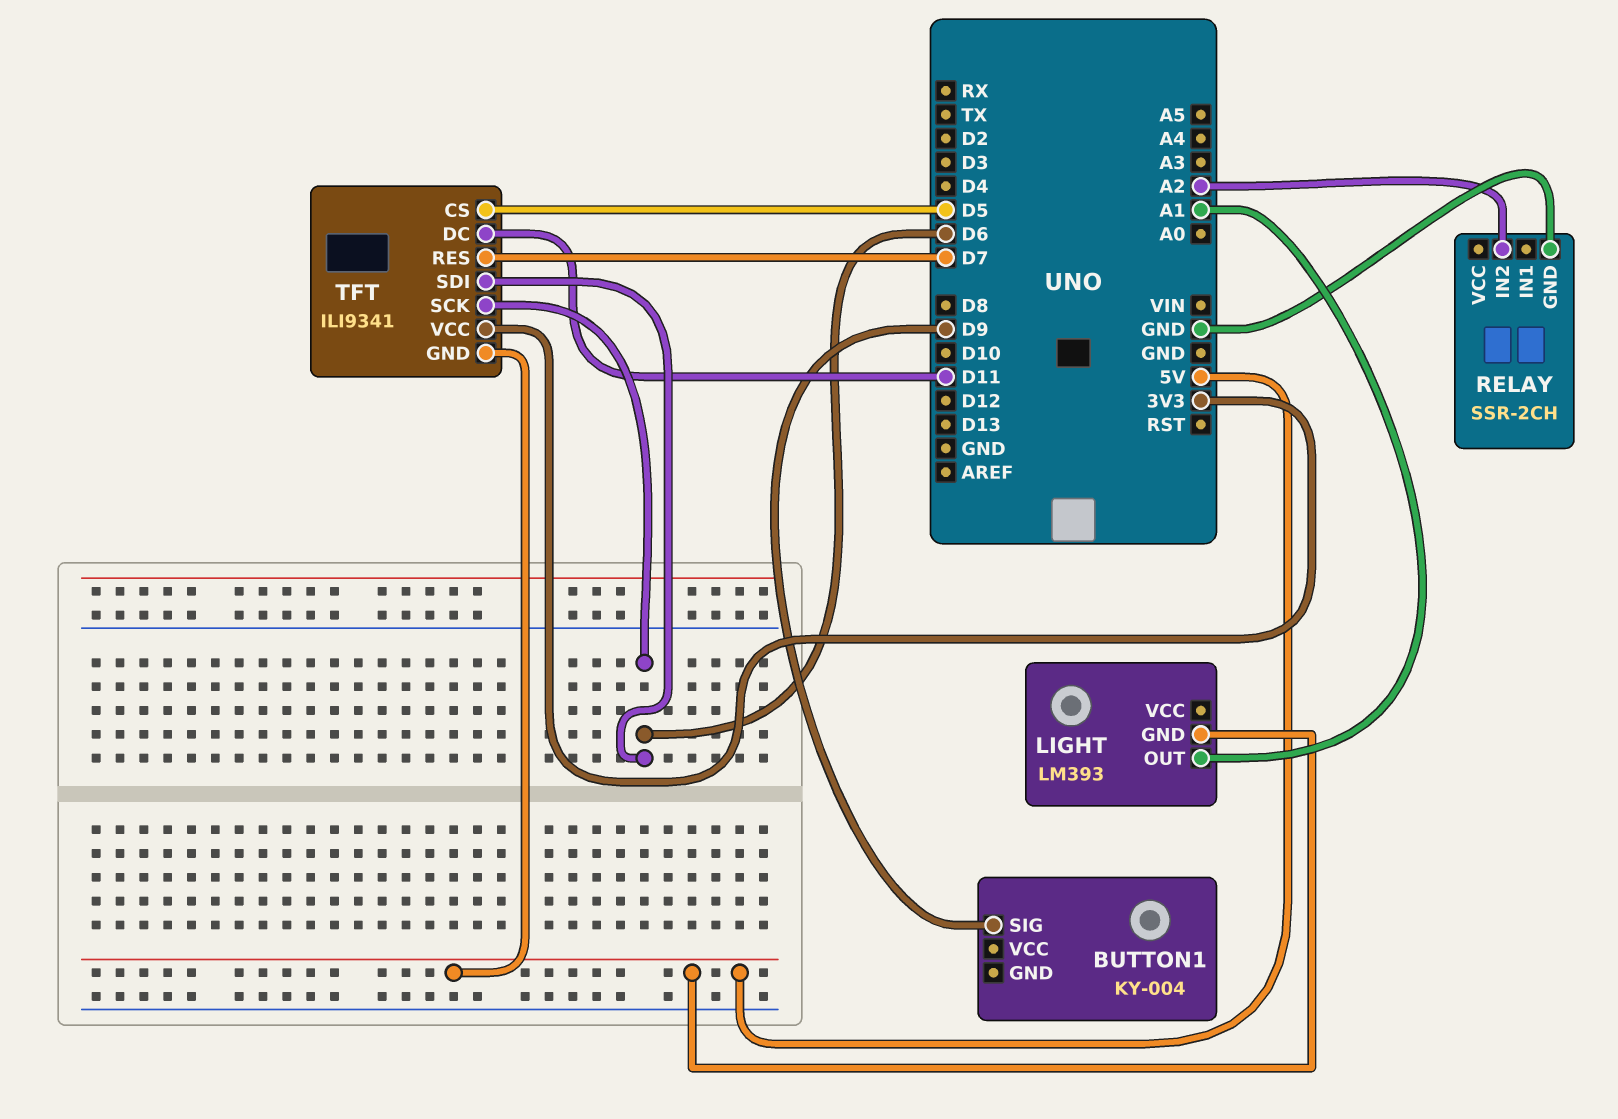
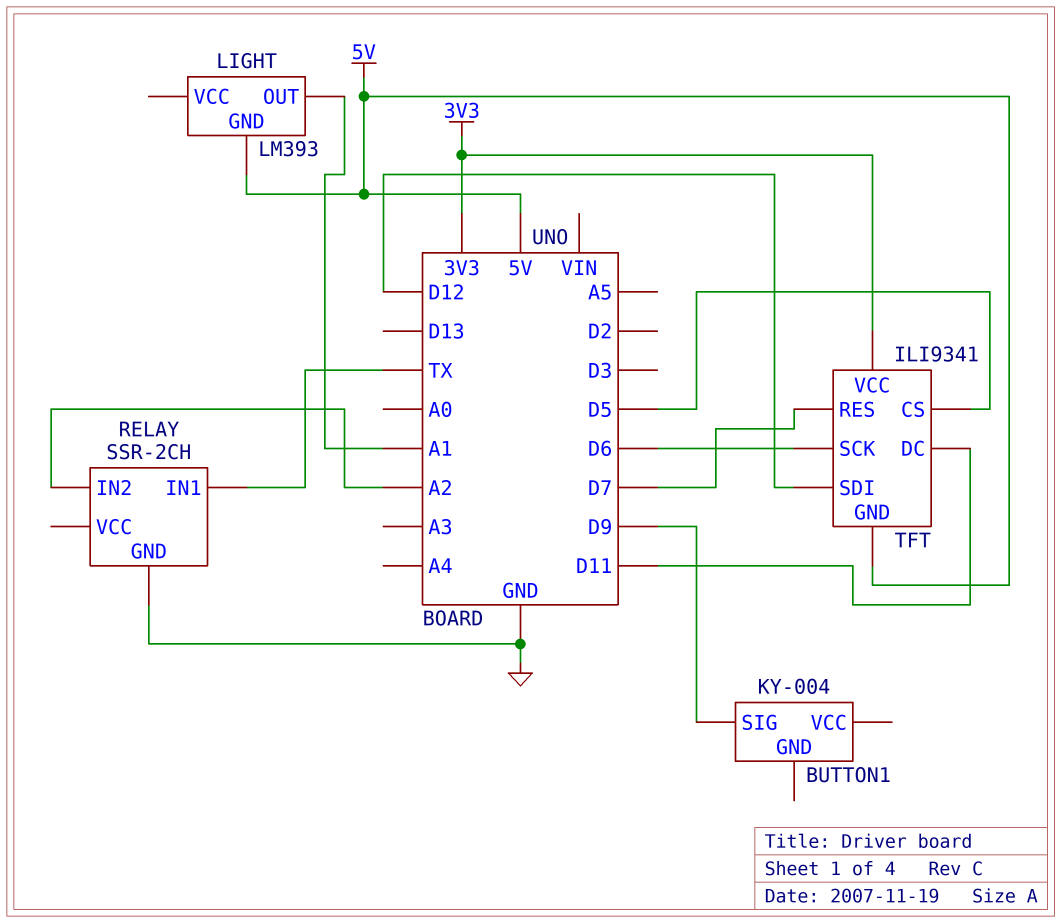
RELAY pin IN1: none -> TX
TFT pin SDI: D6 -> D12

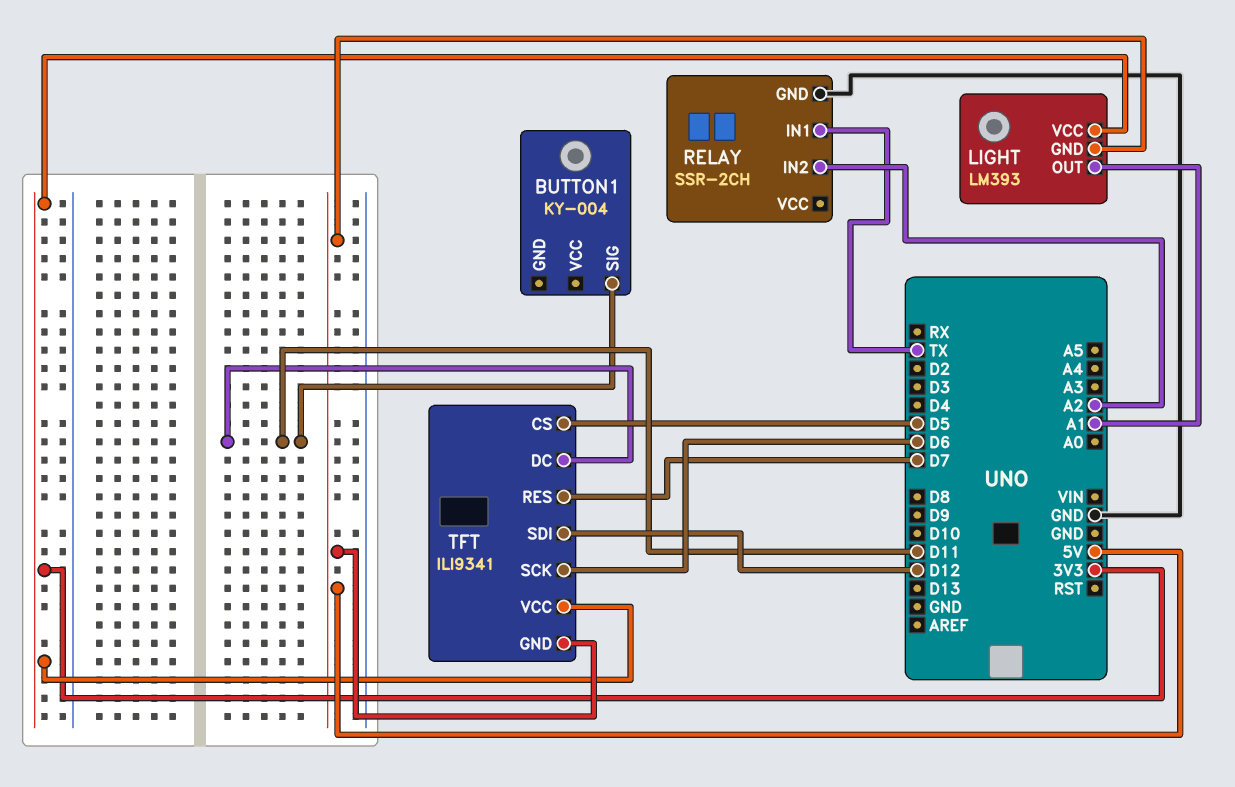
BUTTON1 pin SIG: D9 -> D11
LIGHT pin VCC: none -> 3V3

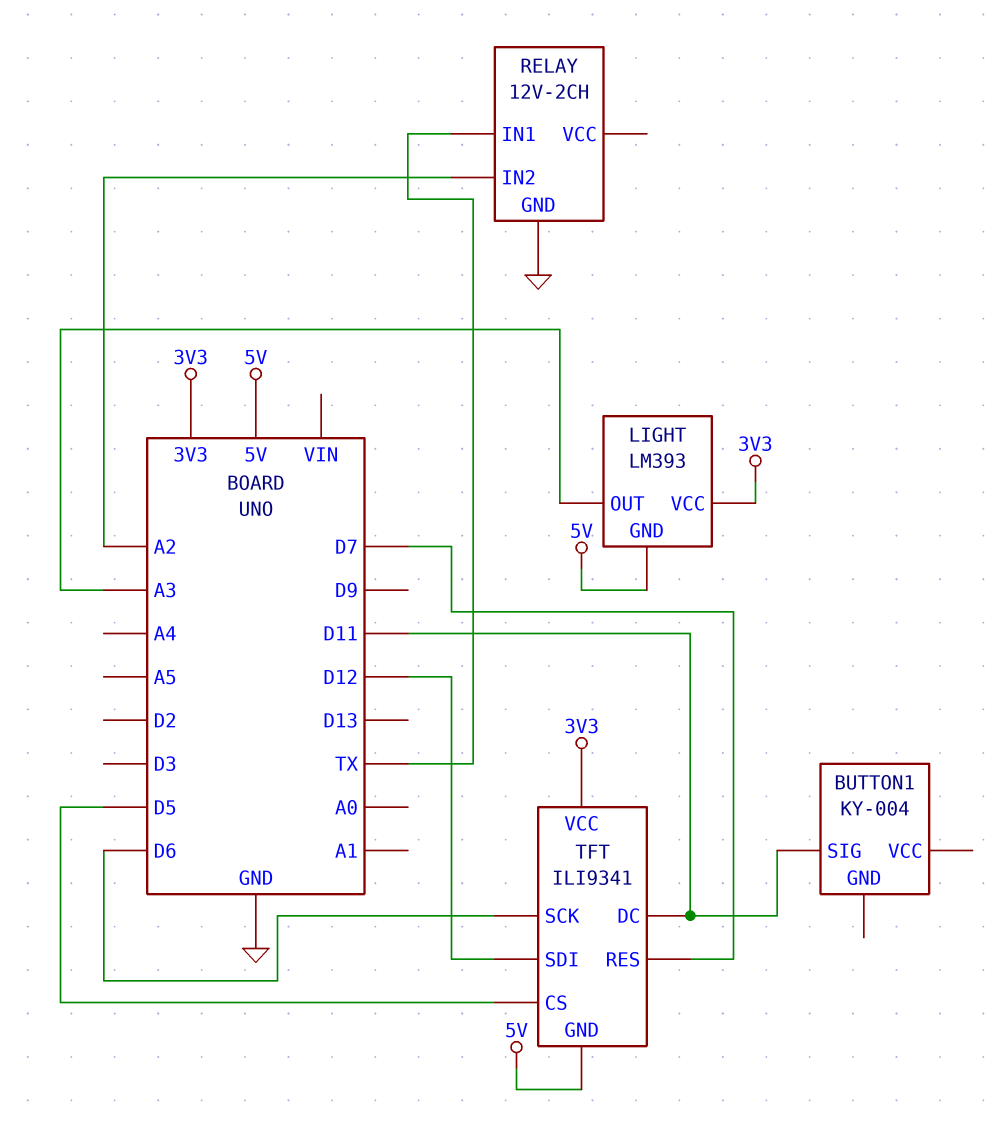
LIGHT pin OUT: A1 -> A3
RELAY: SSR-2CH -> 12V-2CH

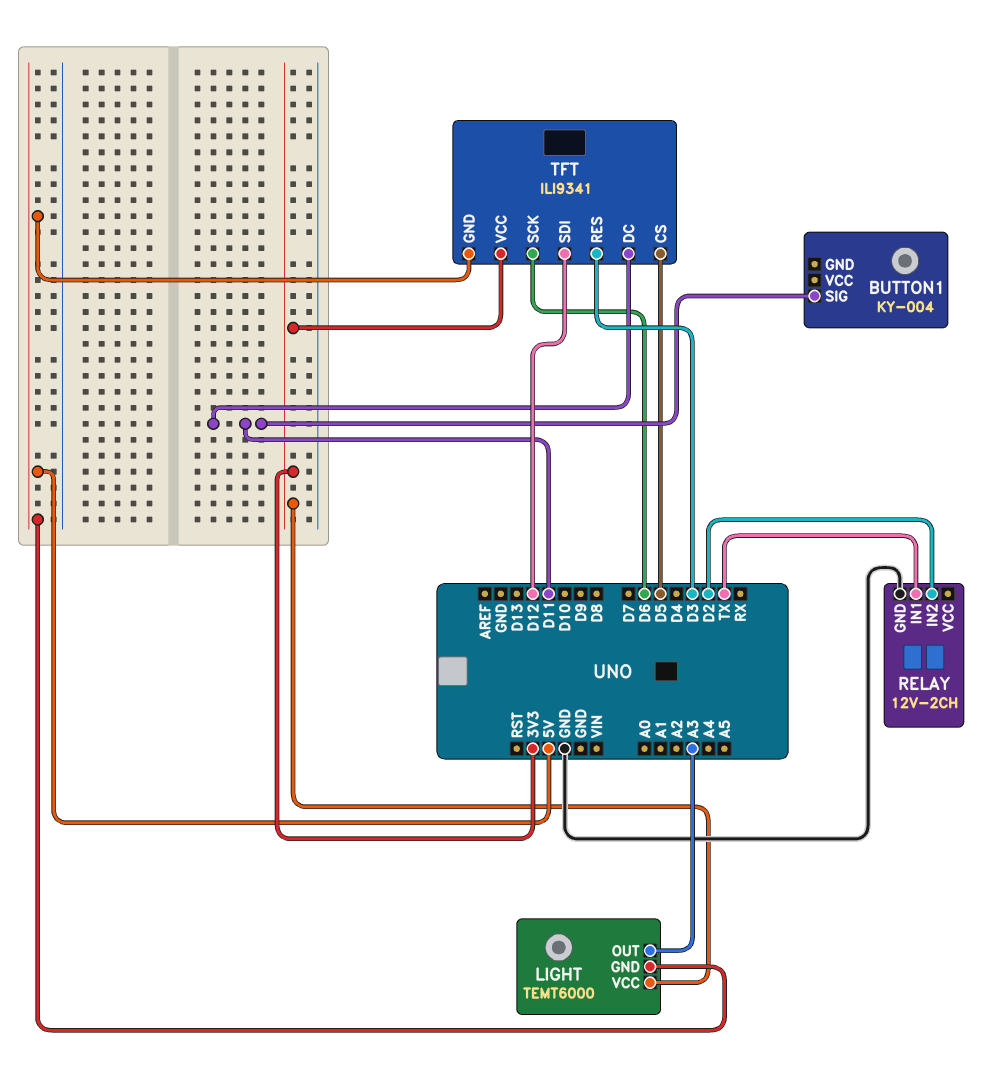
LIGHT: LM393 -> TEMT6000
RELAY pin IN2: A2 -> D2
TFT pin RES: D7 -> D3

